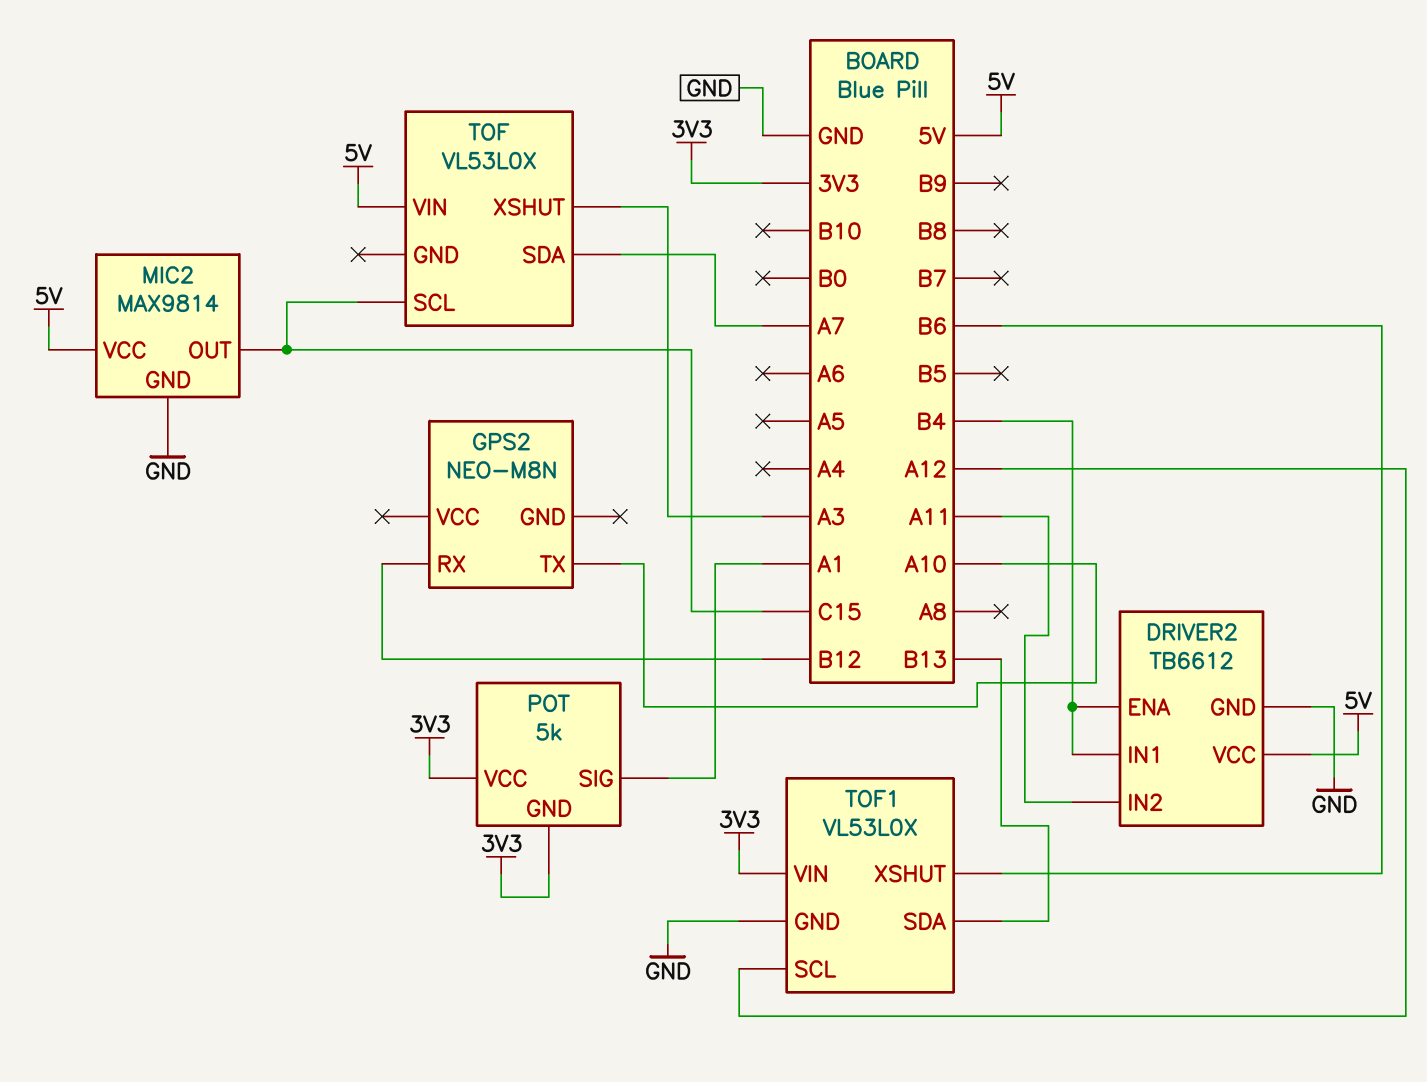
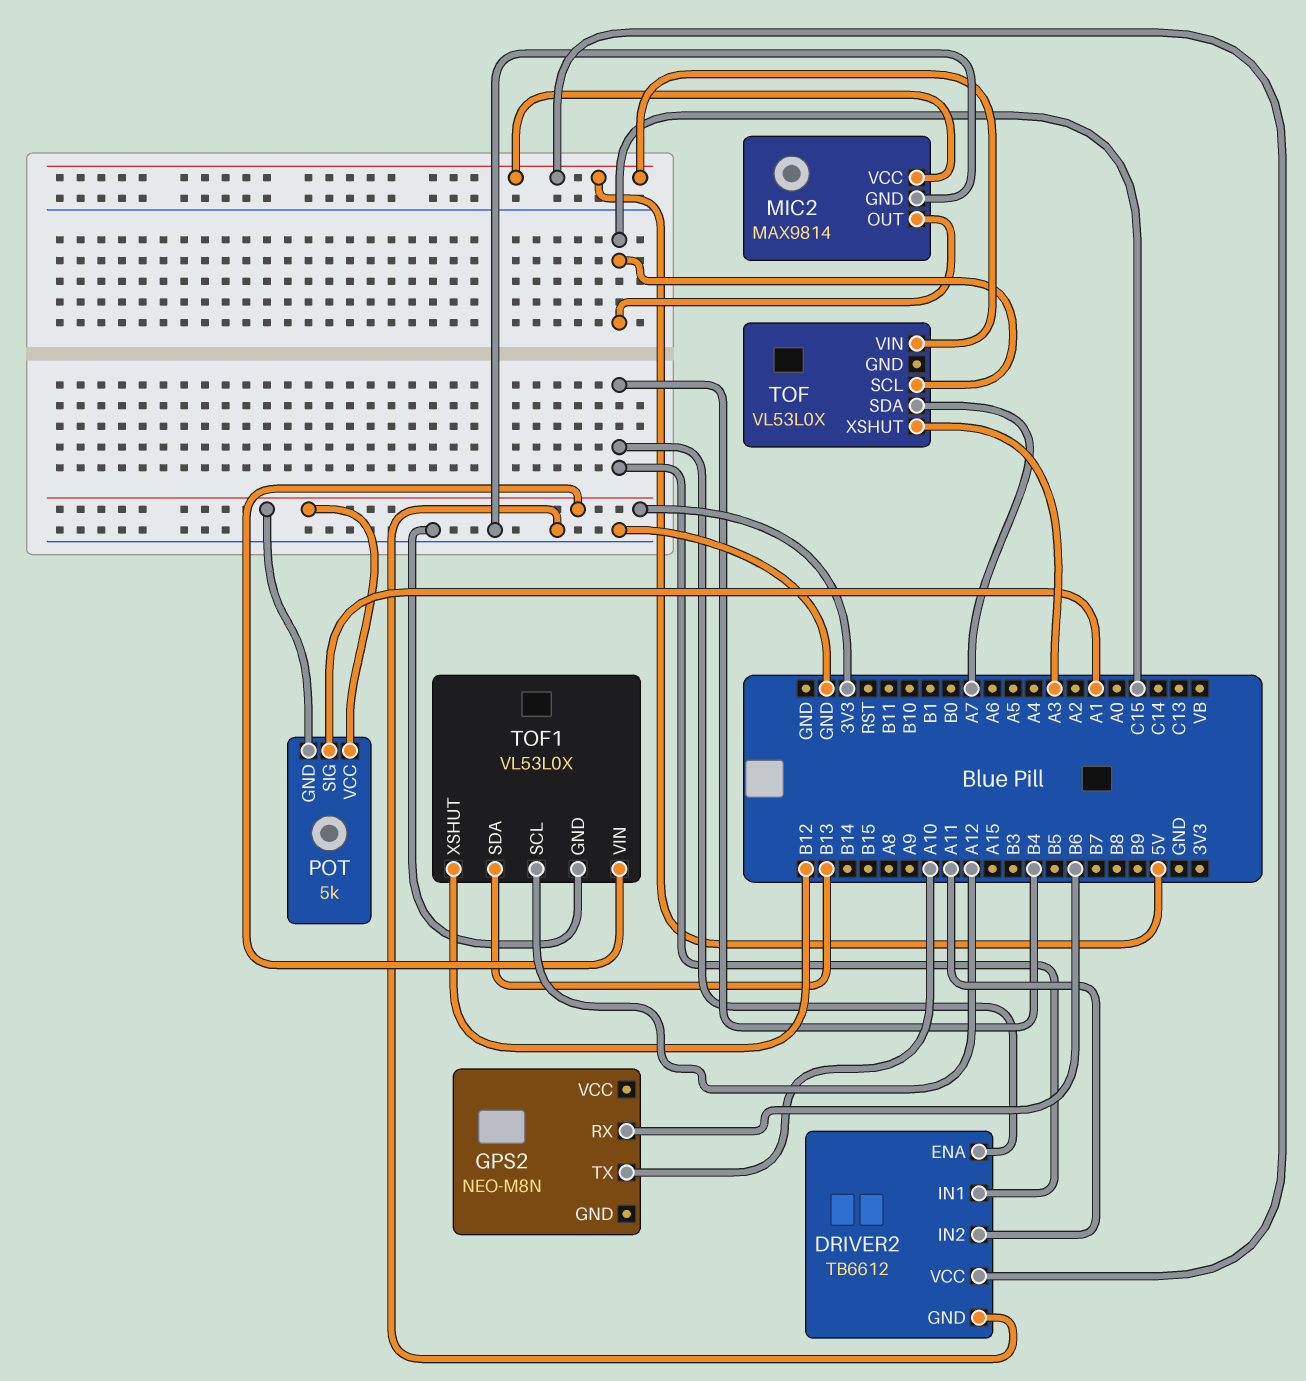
GPS2 pin RX: B12 -> B6
TOF1 pin XSHUT: B6 -> B12

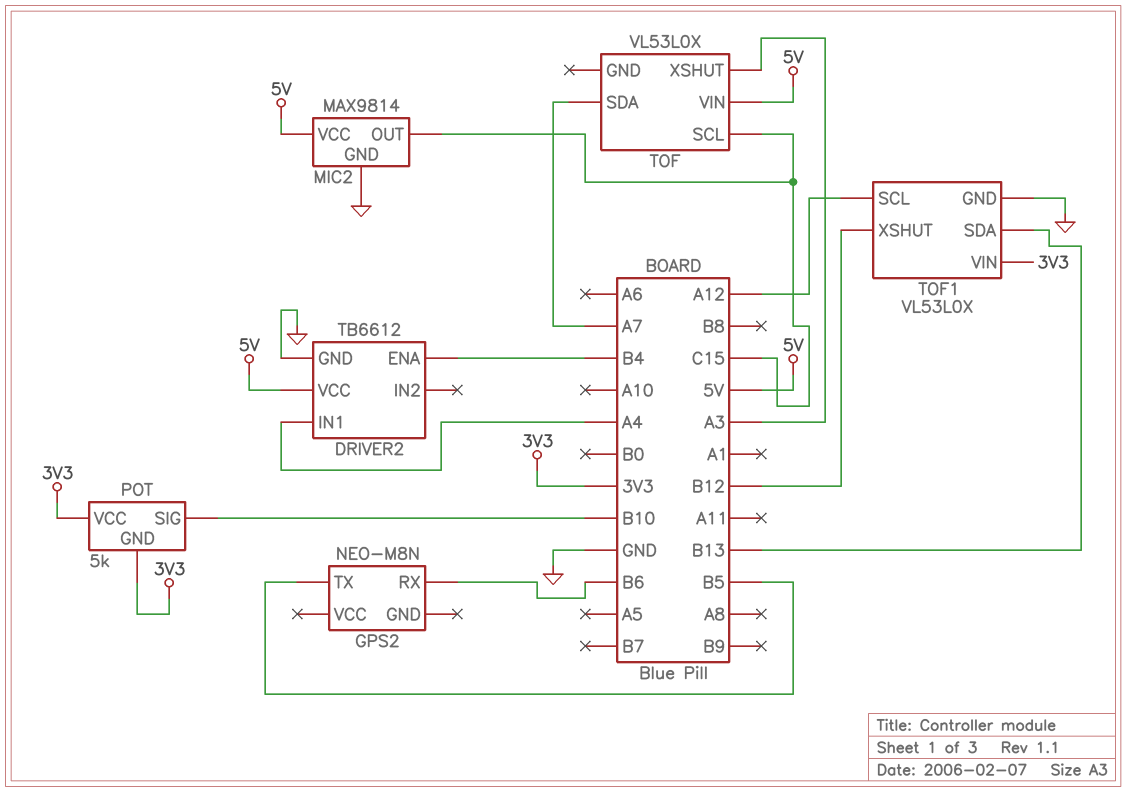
DRIVER2 pin IN1: B4 -> A4
DRIVER2 pin IN2: A11 -> none
GPS2 pin TX: A10 -> B5
POT pin SIG: A1 -> B10

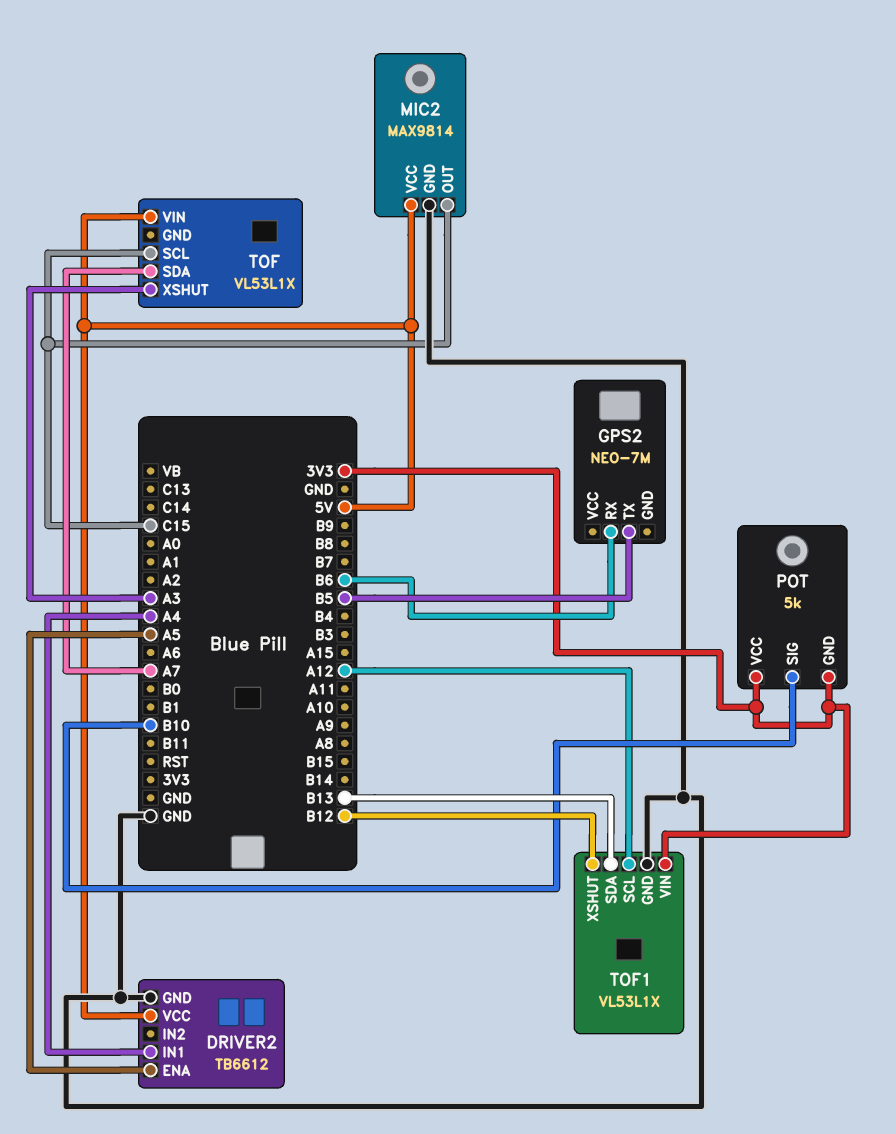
DRIVER2 pin ENA: B4 -> A5
GPS2: NEO-M8N -> NEO-7M
TOF: VL53L0X -> VL53L1X
TOF1: VL53L0X -> VL53L1X

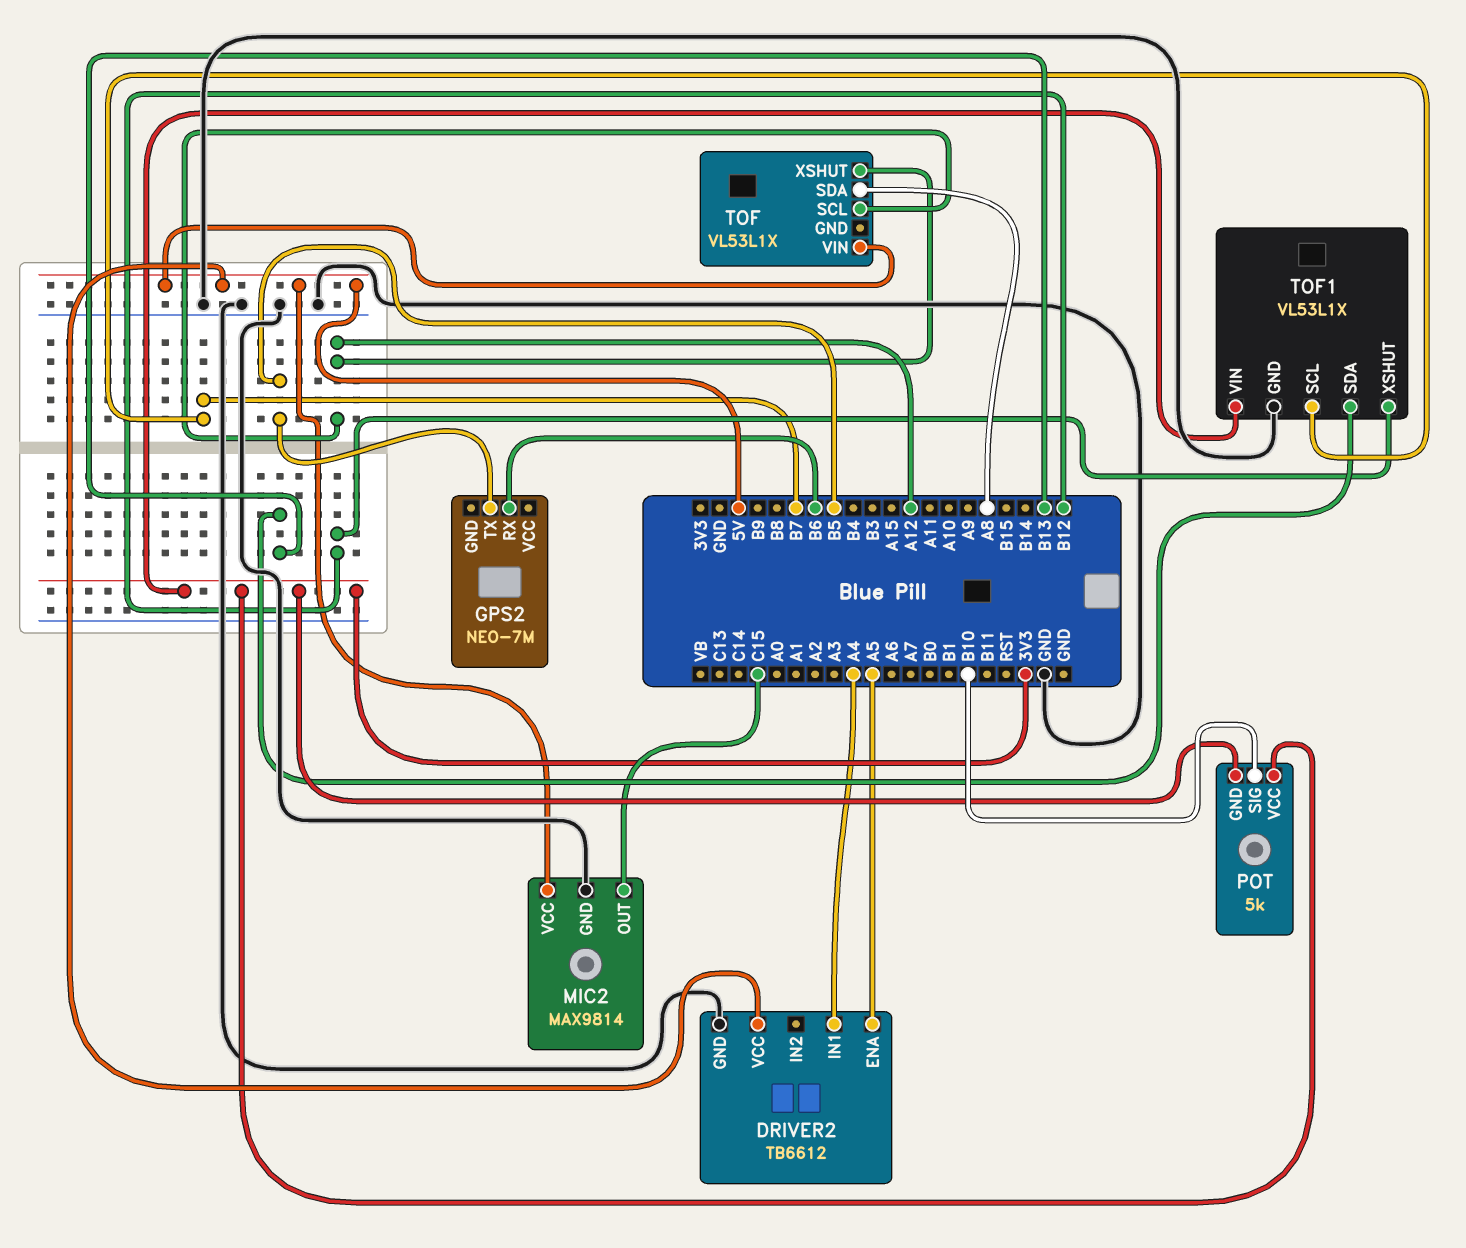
TOF pin SCL: C15 -> A12
TOF pin SDA: A7 -> A8
TOF pin XSHUT: A3 -> A12
TOF1 pin SCL: A12 -> B7

